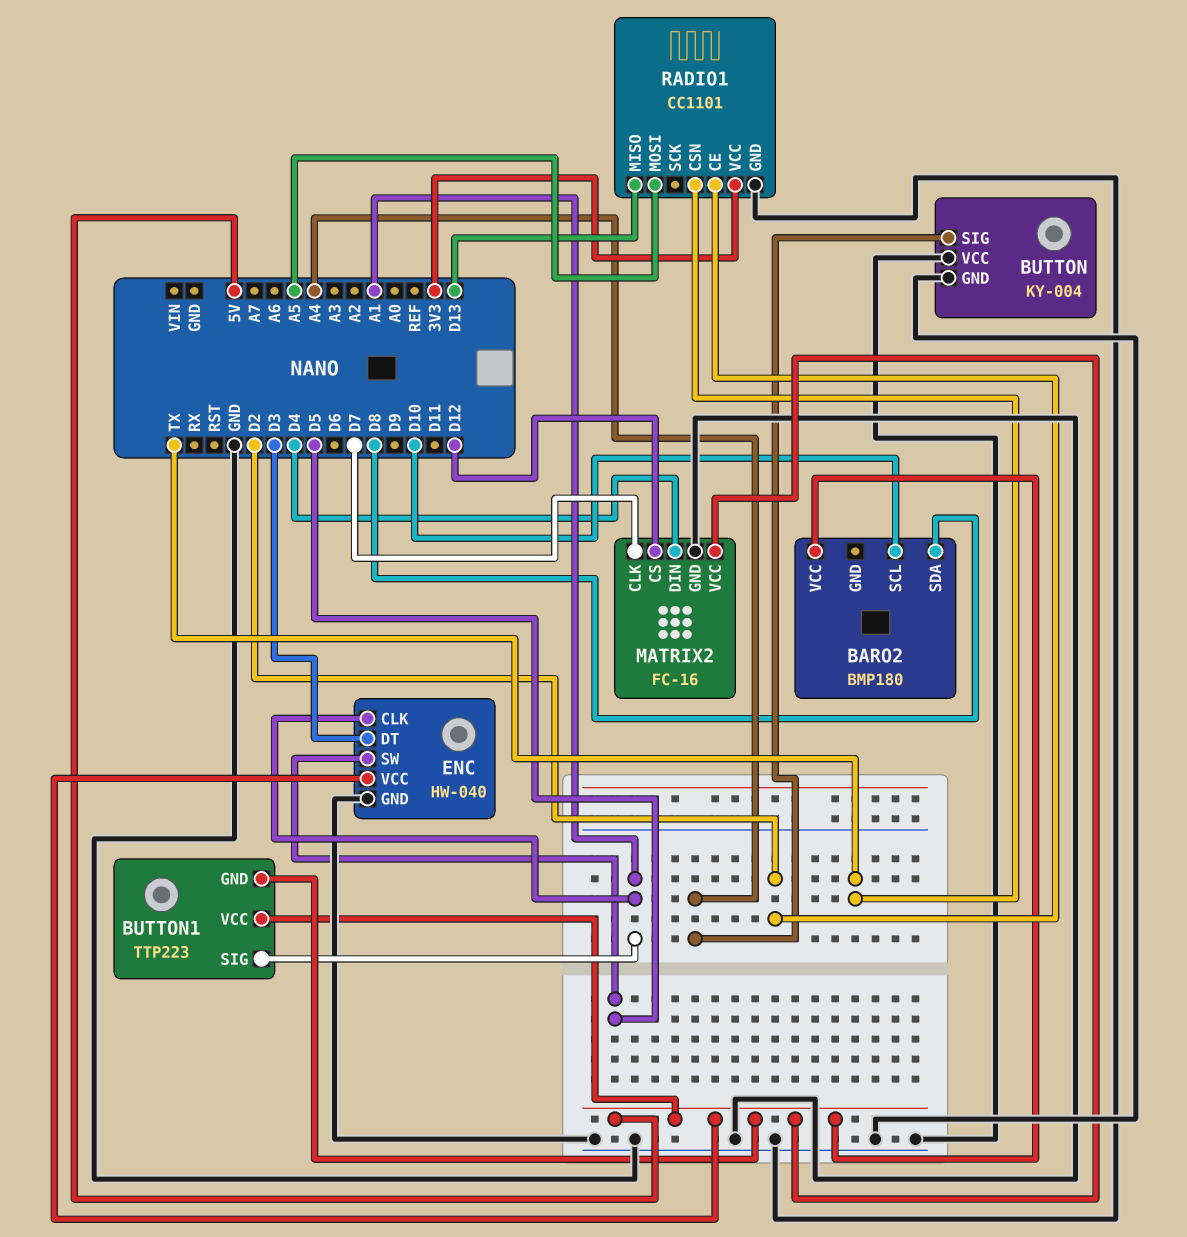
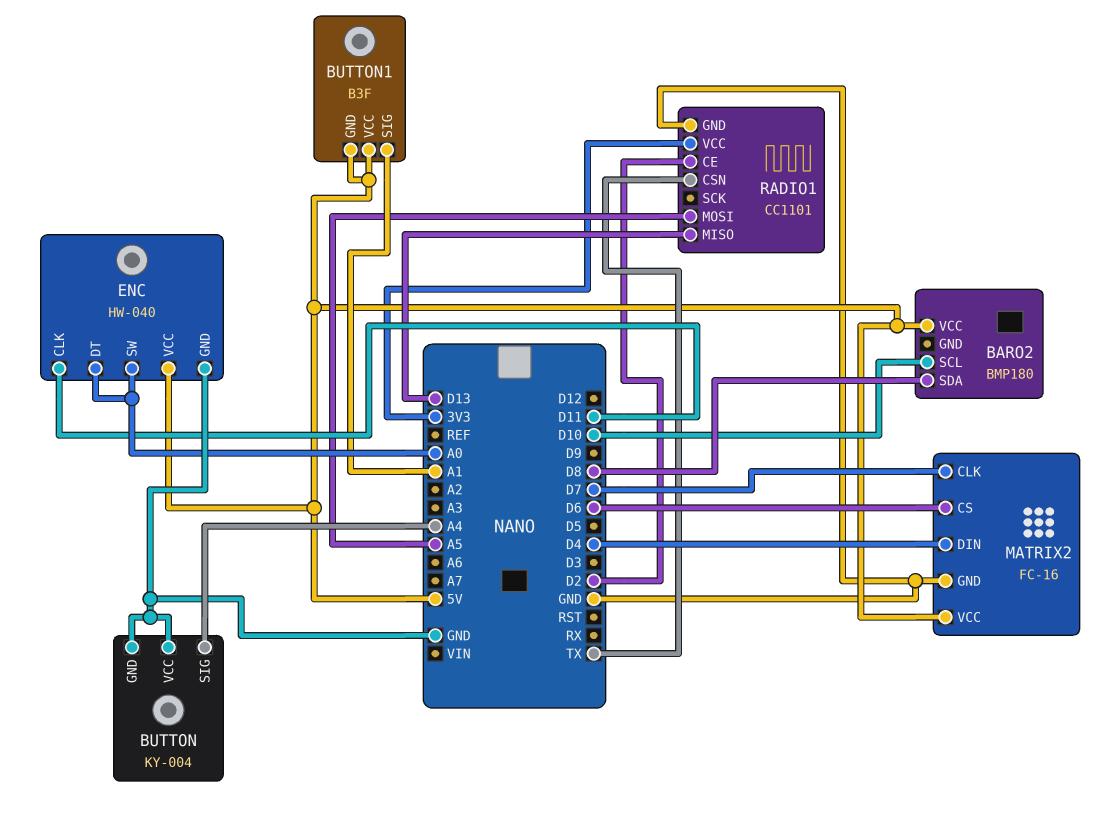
BUTTON1: TTP223 -> B3F
ENC pin CLK: A1 -> D11
ENC pin DT: D3 -> A0
ENC pin SW: D5 -> A0
MATRIX2 pin CS: D12 -> D6

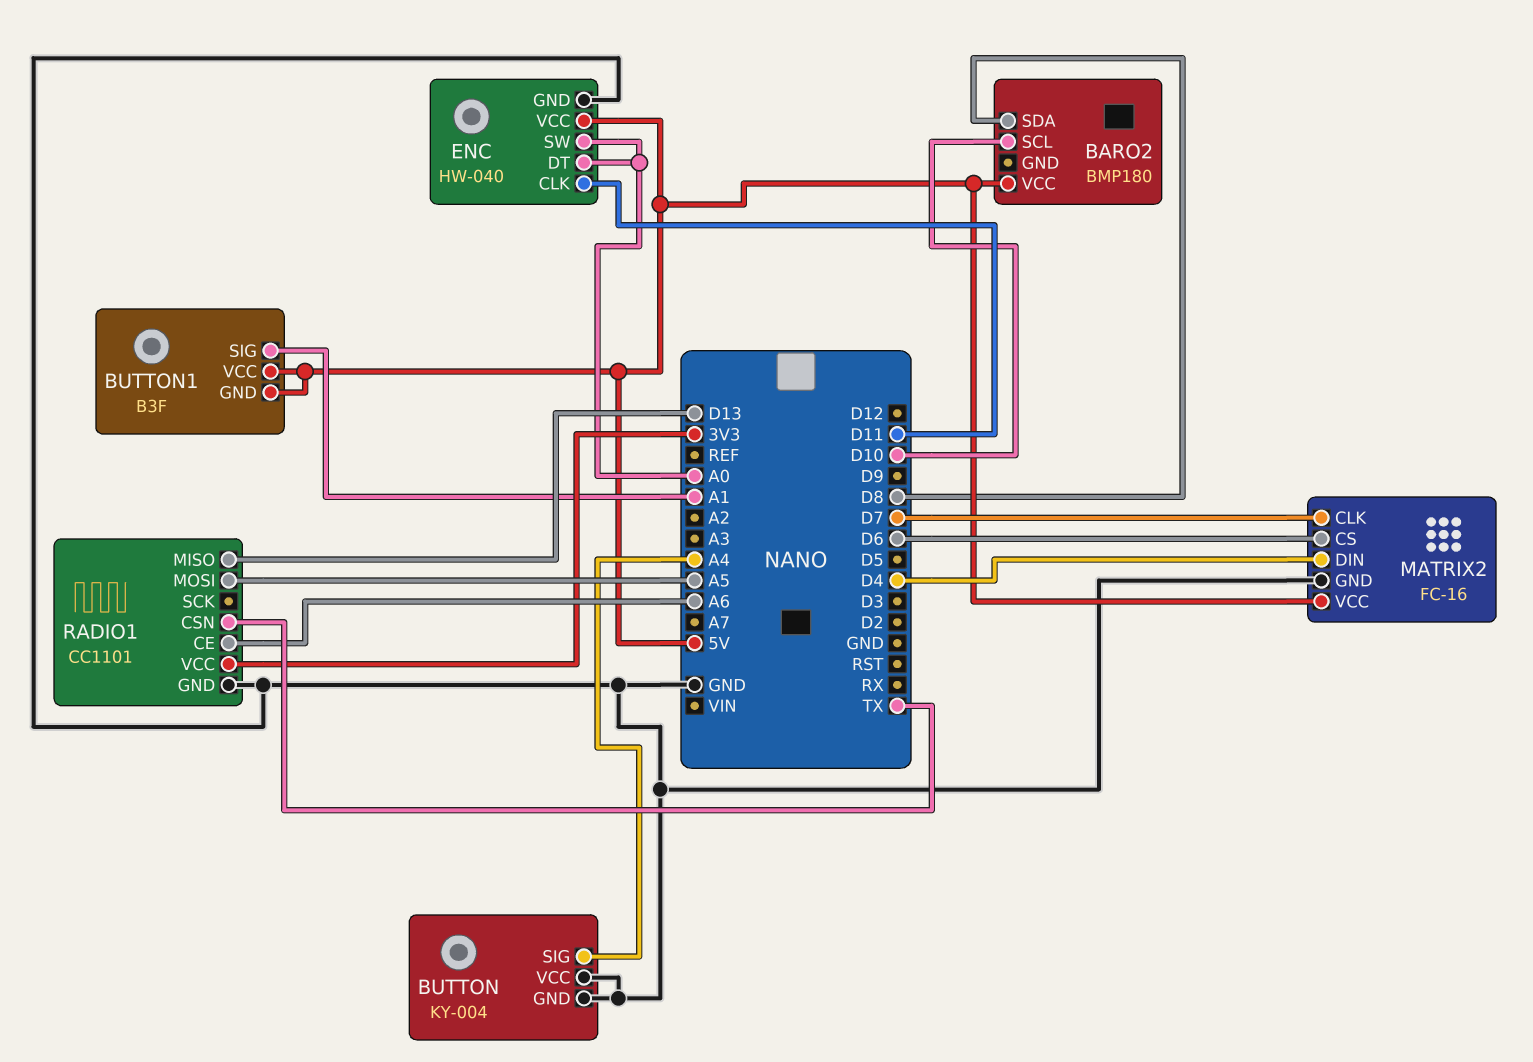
RADIO1 pin CE: D2 -> A6

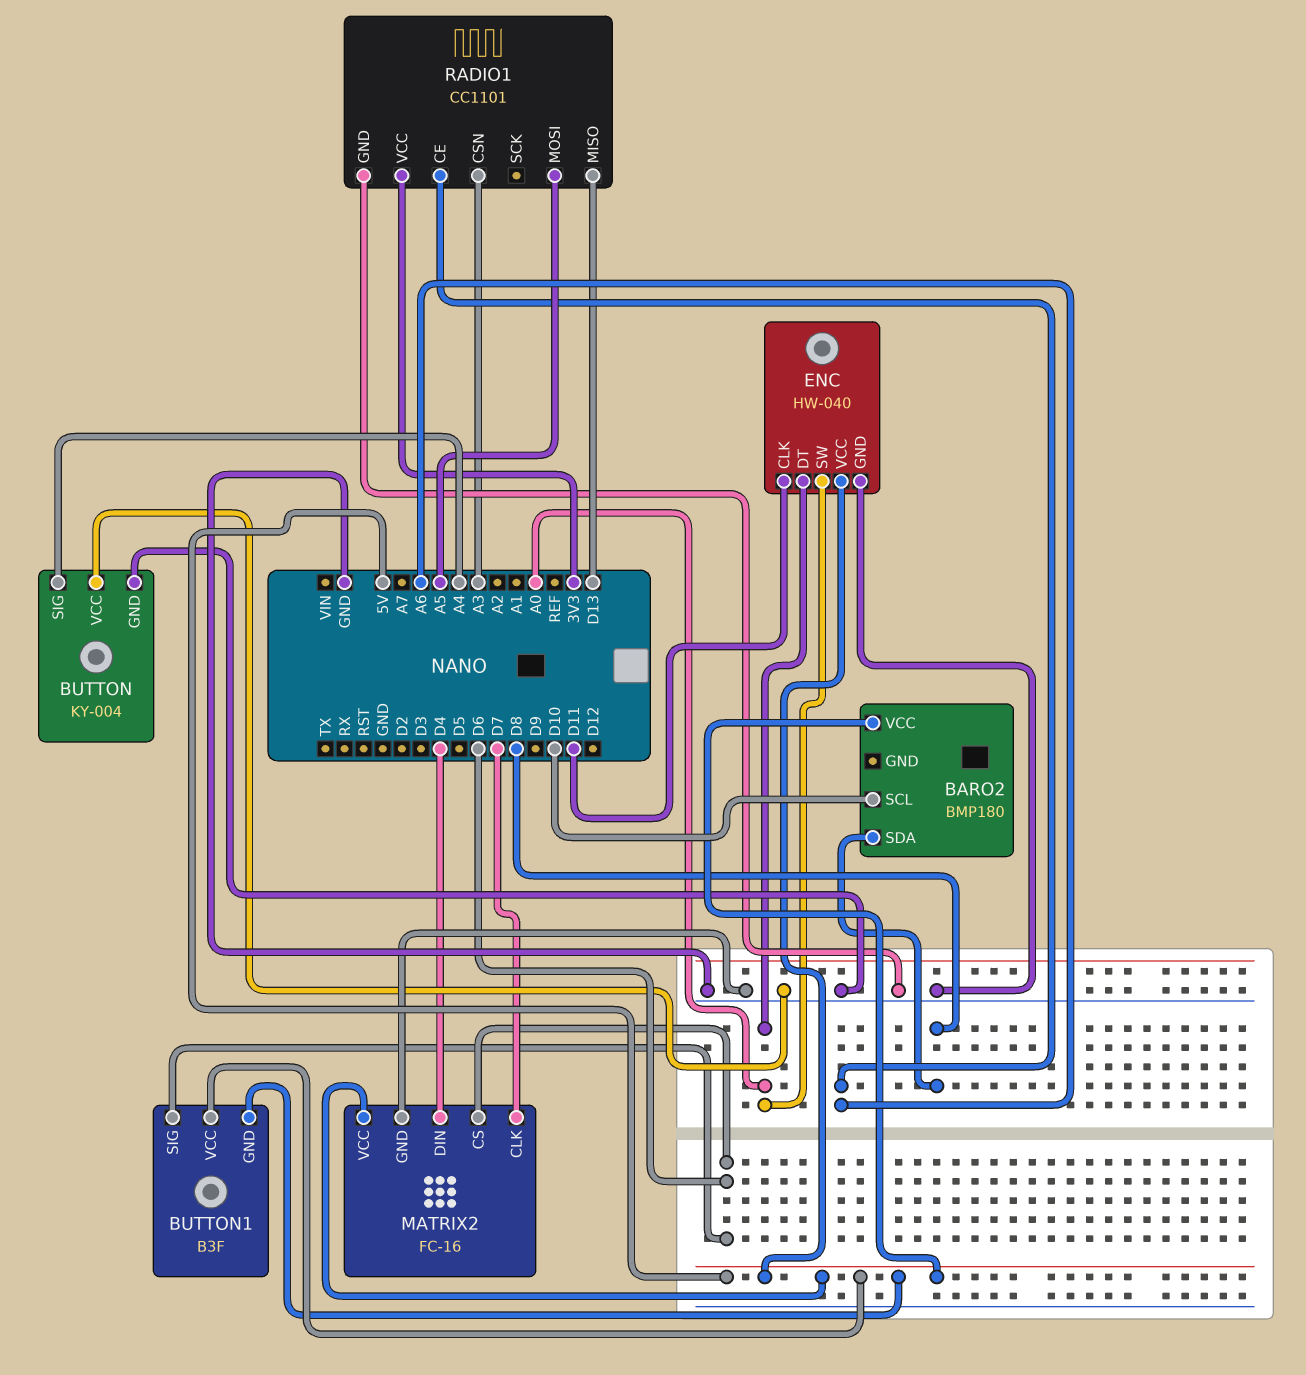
BUTTON1 pin SIG: A1 -> D6
RADIO1 pin CSN: TX -> A3

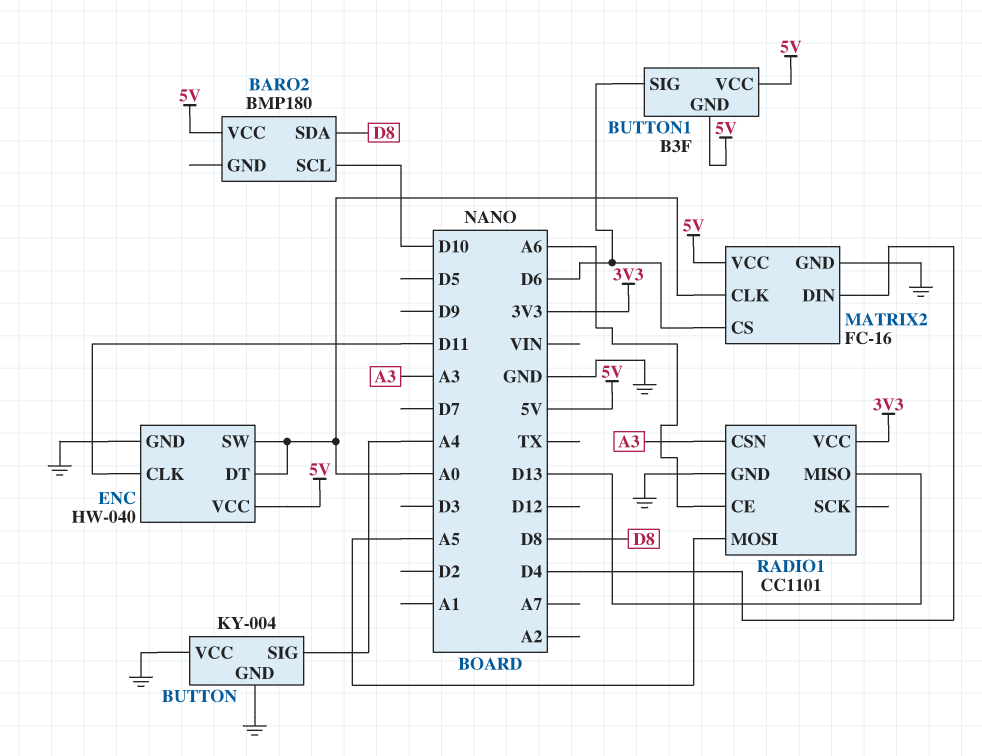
MATRIX2 pin CLK: D7 -> A0

